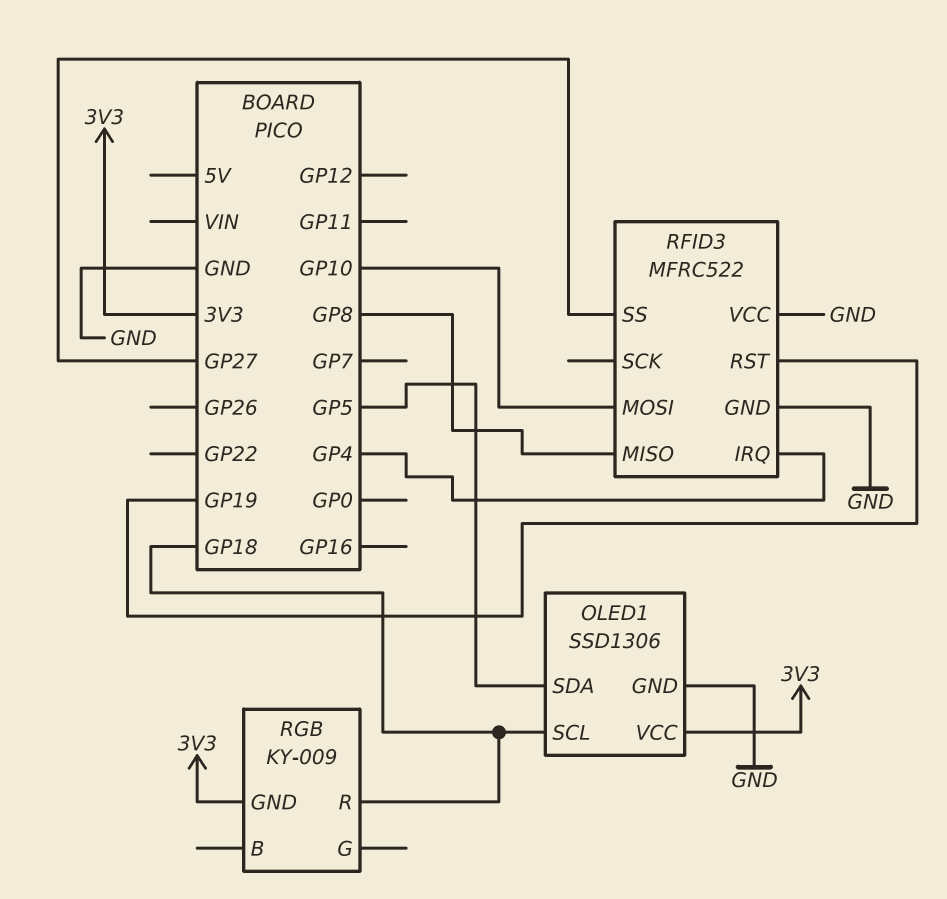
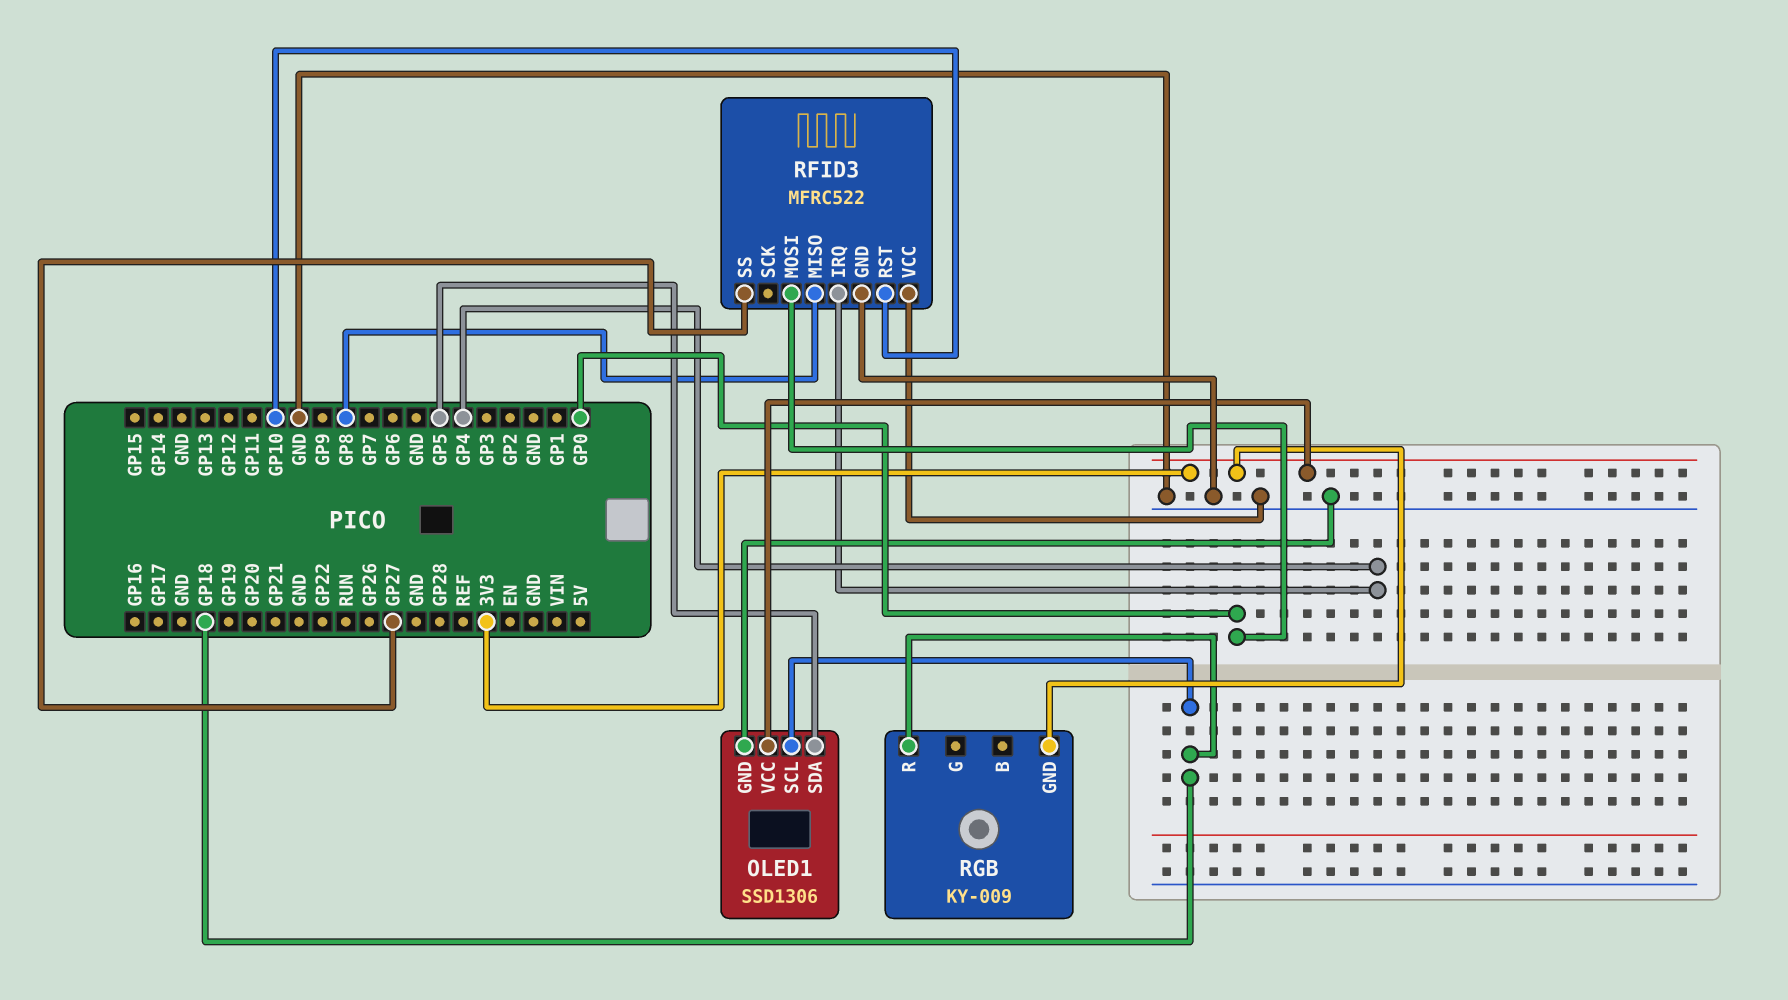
RFID3 pin MOSI: GP10 -> GP0
RFID3 pin RST: GP19 -> GP10

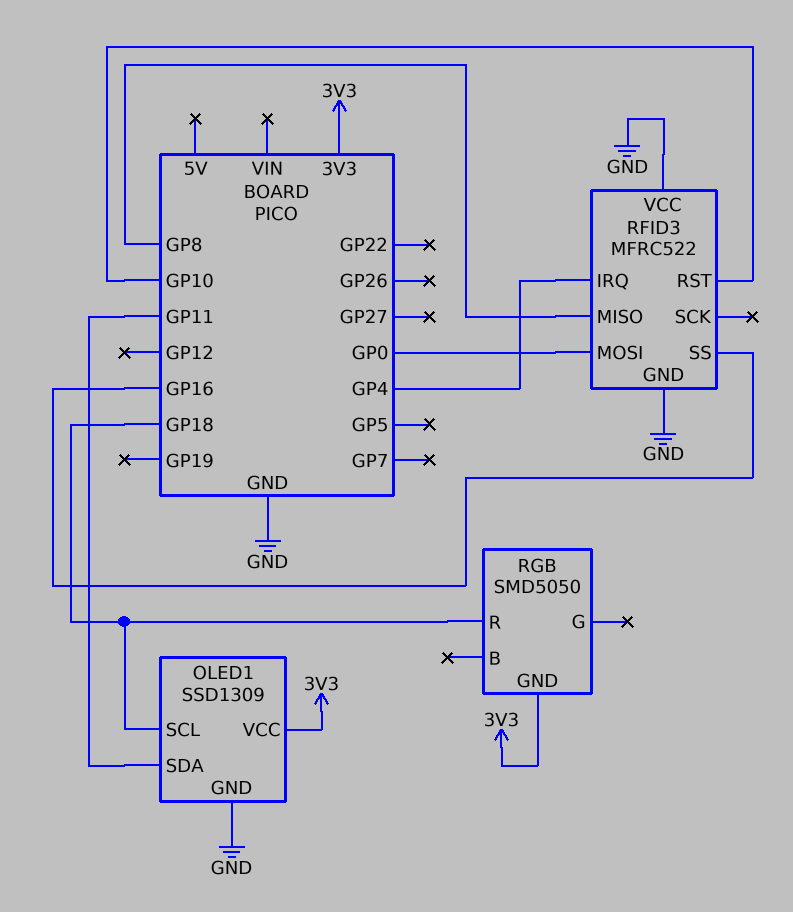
OLED1: SSD1306 -> SSD1309
OLED1 pin SDA: GP5 -> GP11
RFID3 pin SS: GP27 -> GP16
RGB: KY-009 -> SMD5050

